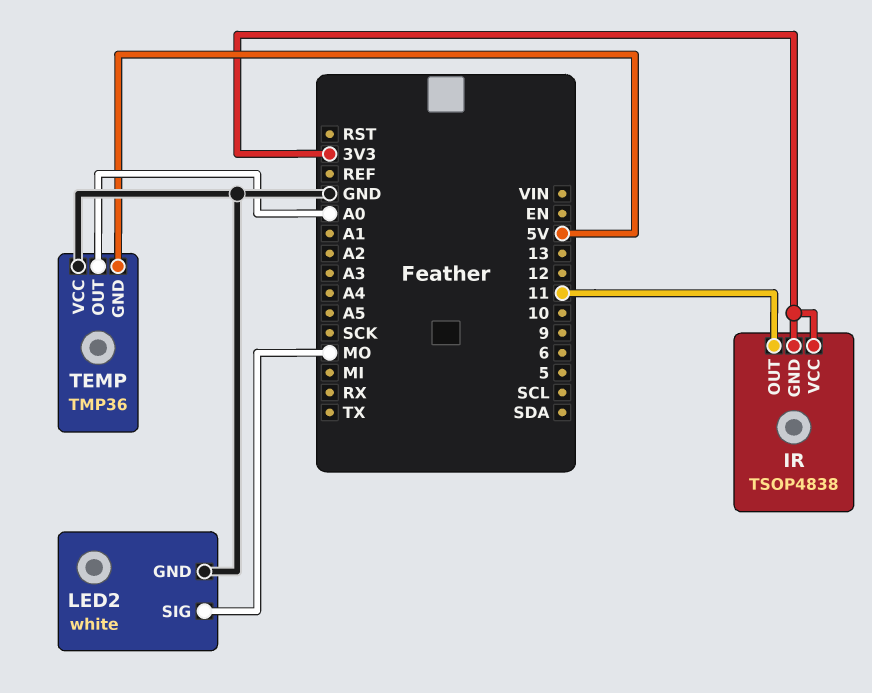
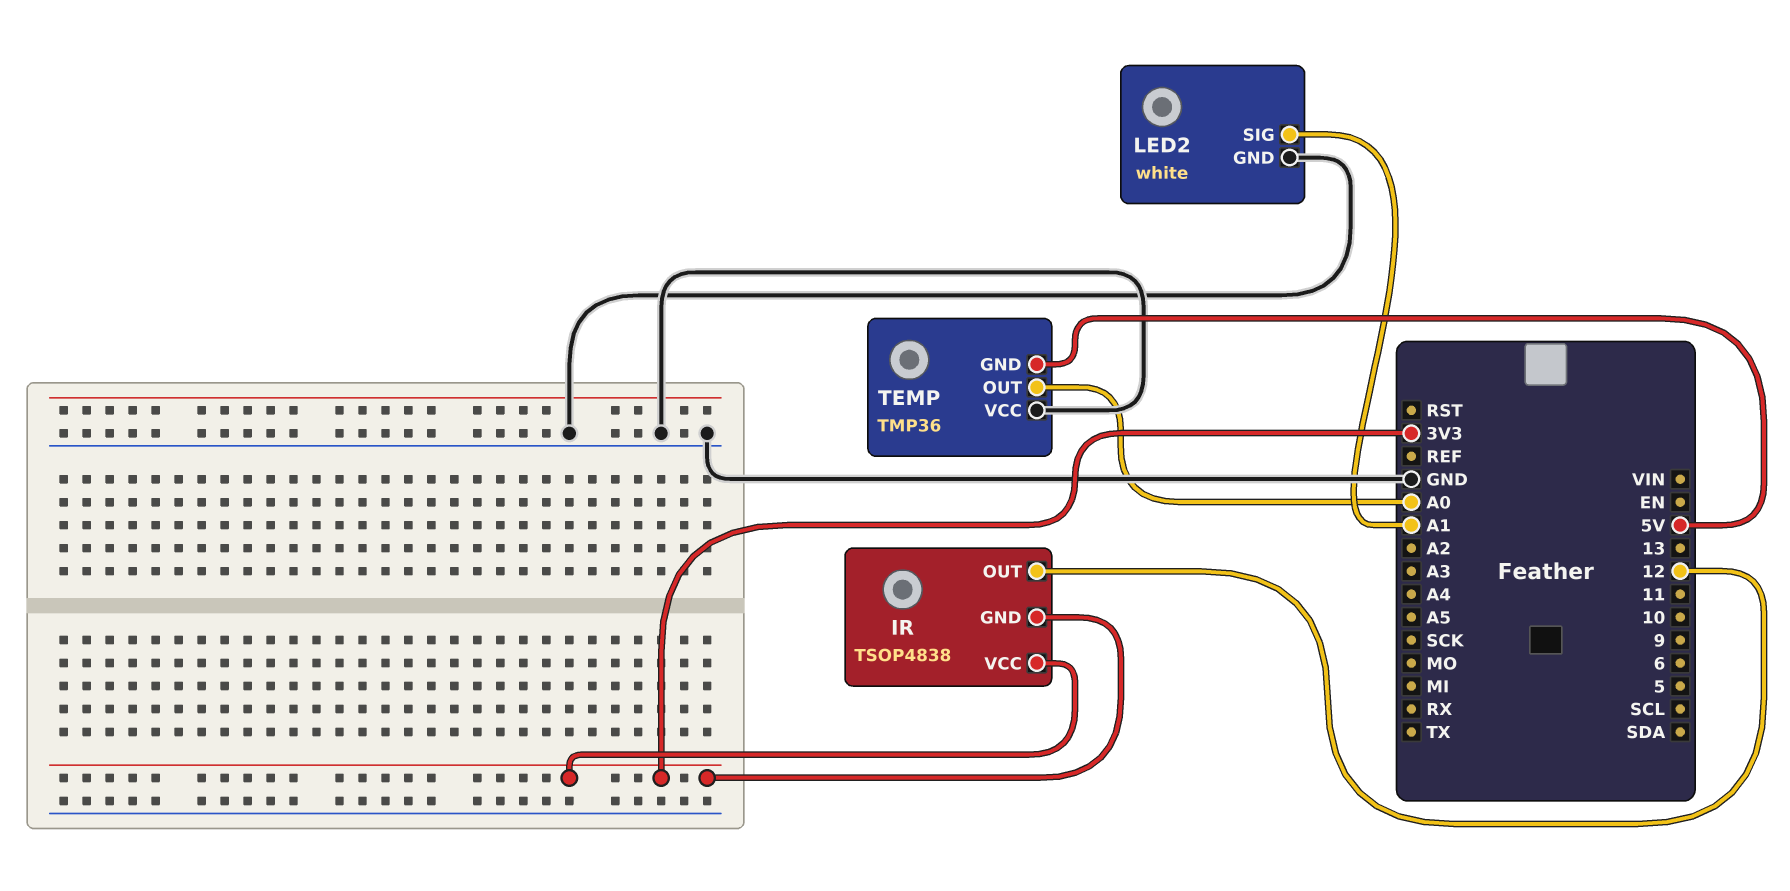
IR pin OUT: 11 -> 12
LED2 pin SIG: MO -> A1

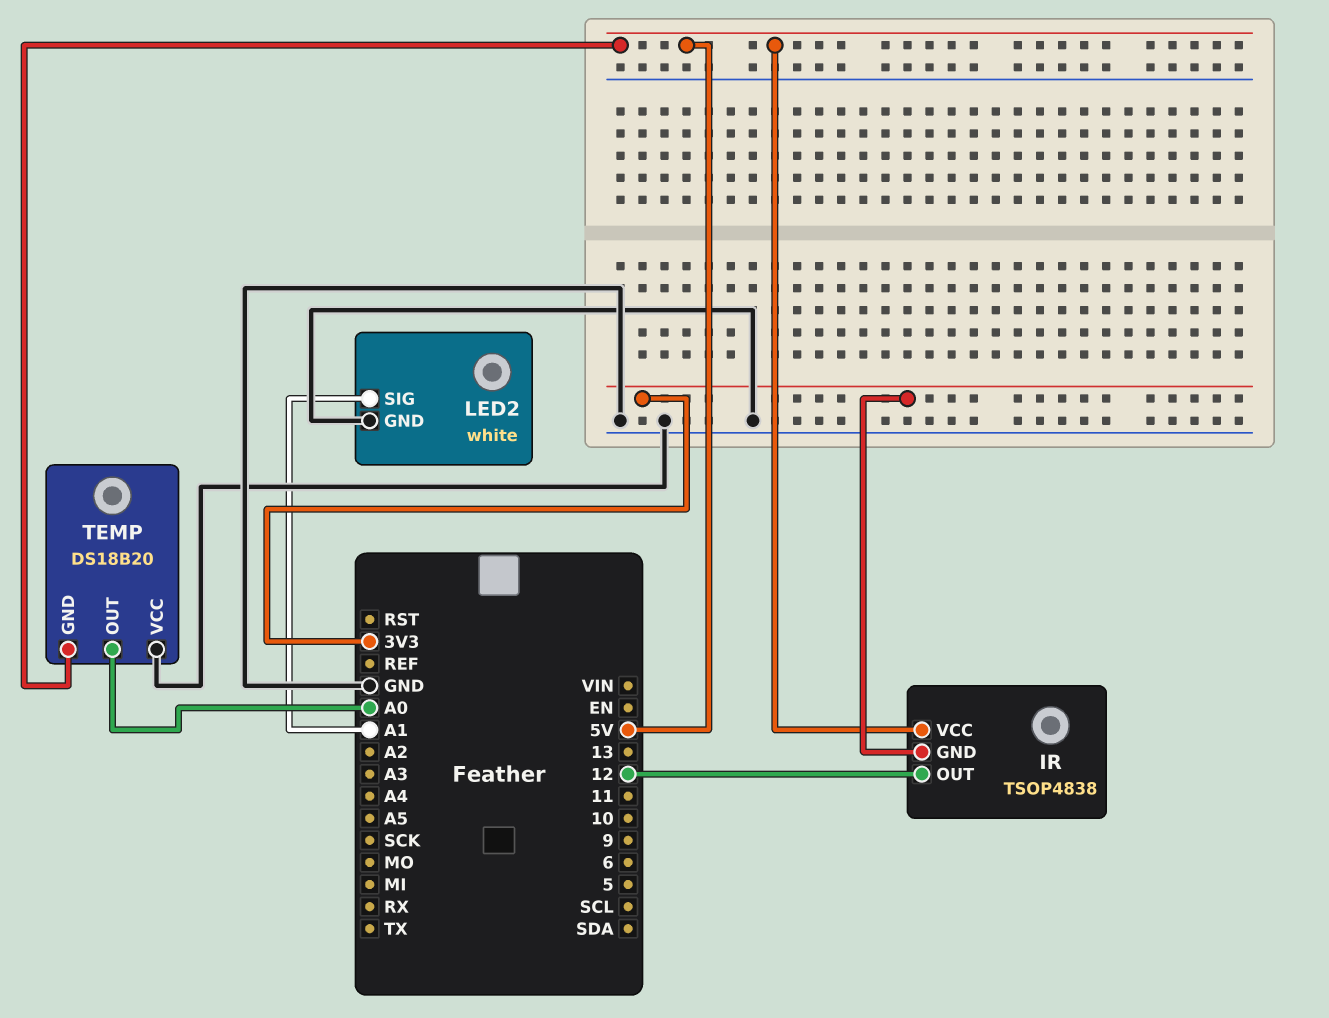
IR pin VCC: 3V3 -> 5V
TEMP: TMP36 -> DS18B20

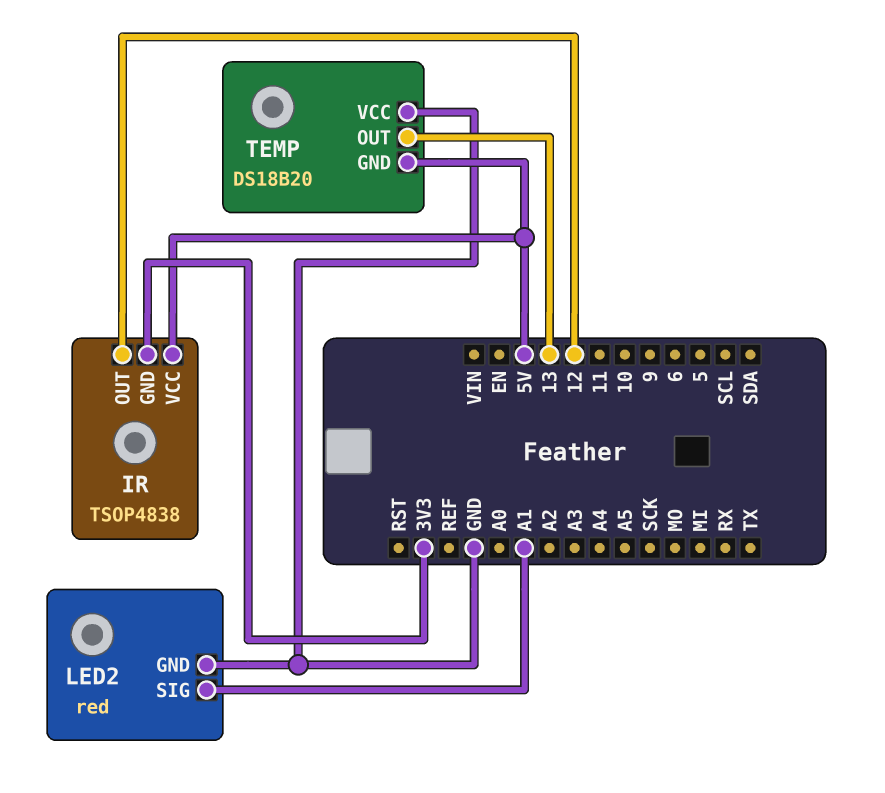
LED2: white -> red
TEMP pin OUT: A0 -> 13

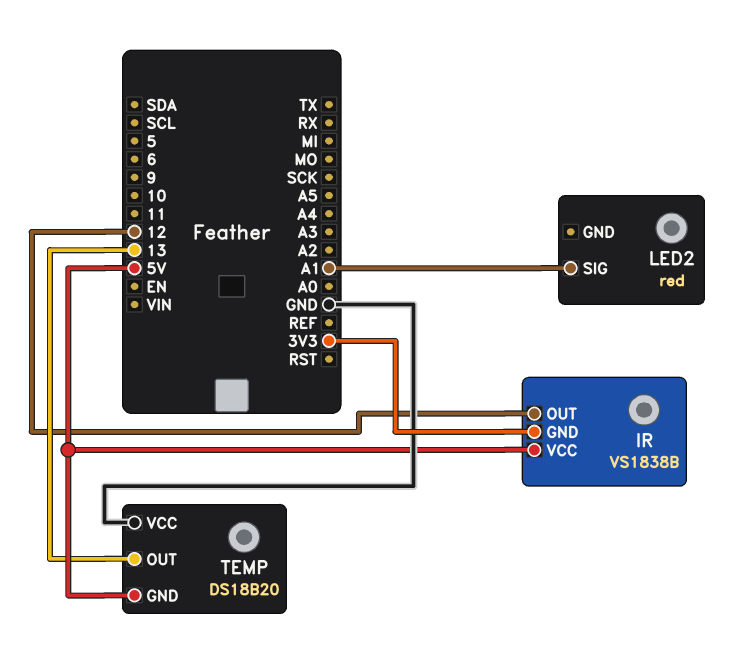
IR: TSOP4838 -> VS1838B
LED2 pin GND: GND -> none

